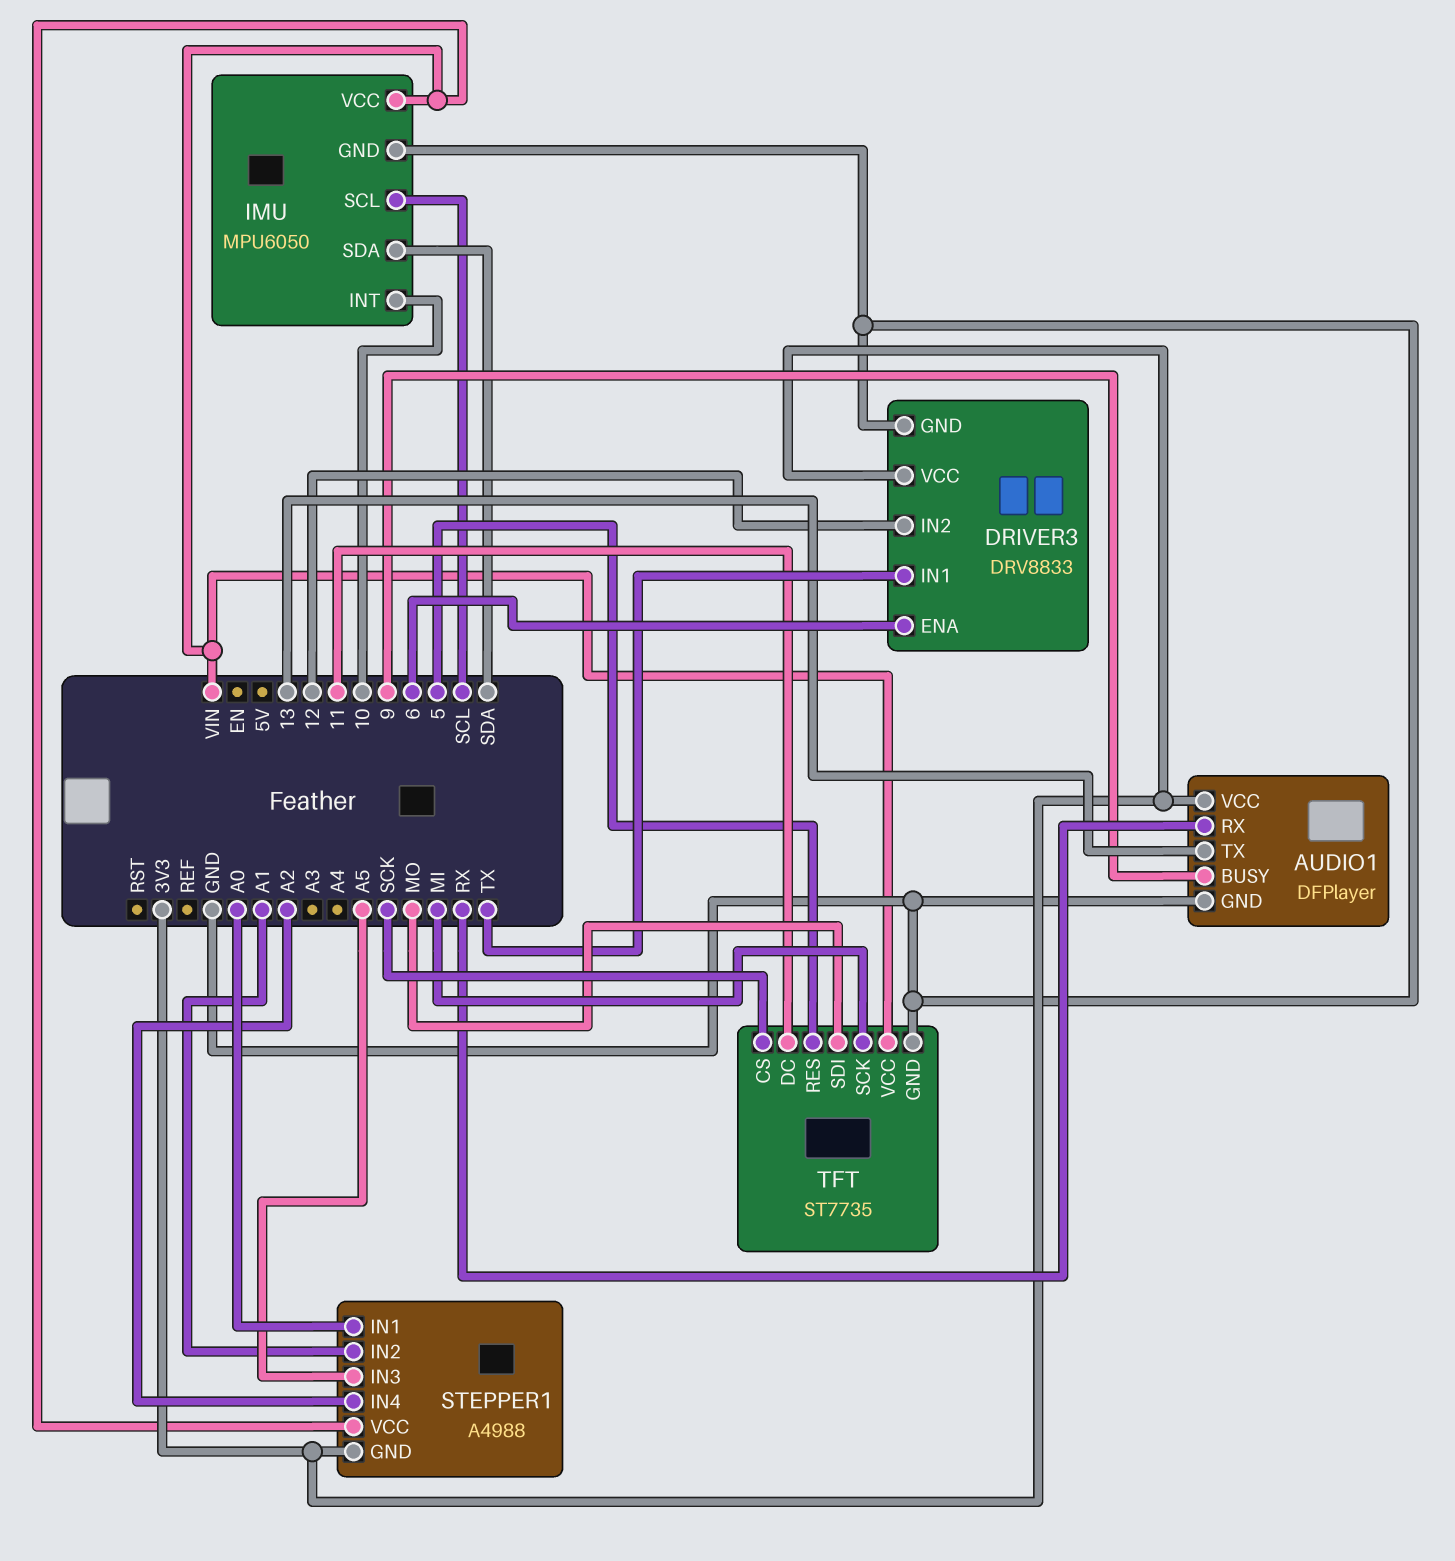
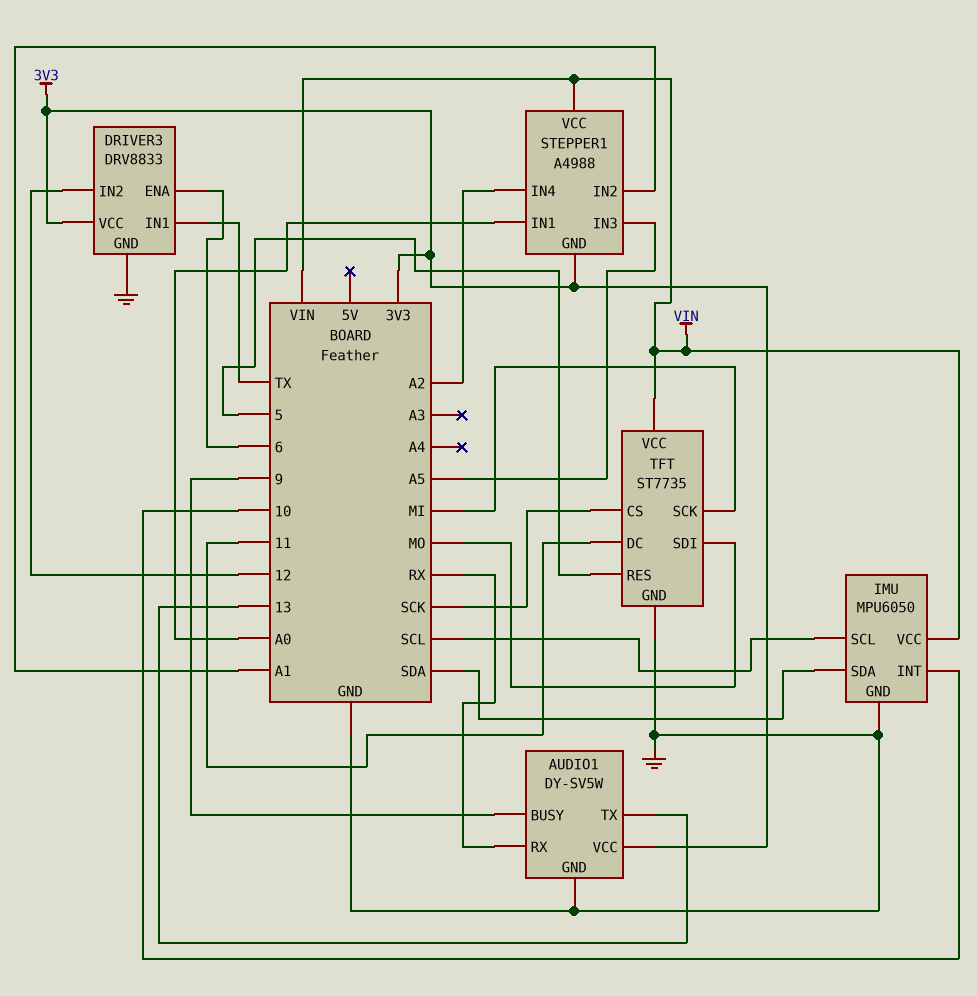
AUDIO1: DFPlayer -> DY-SV5W

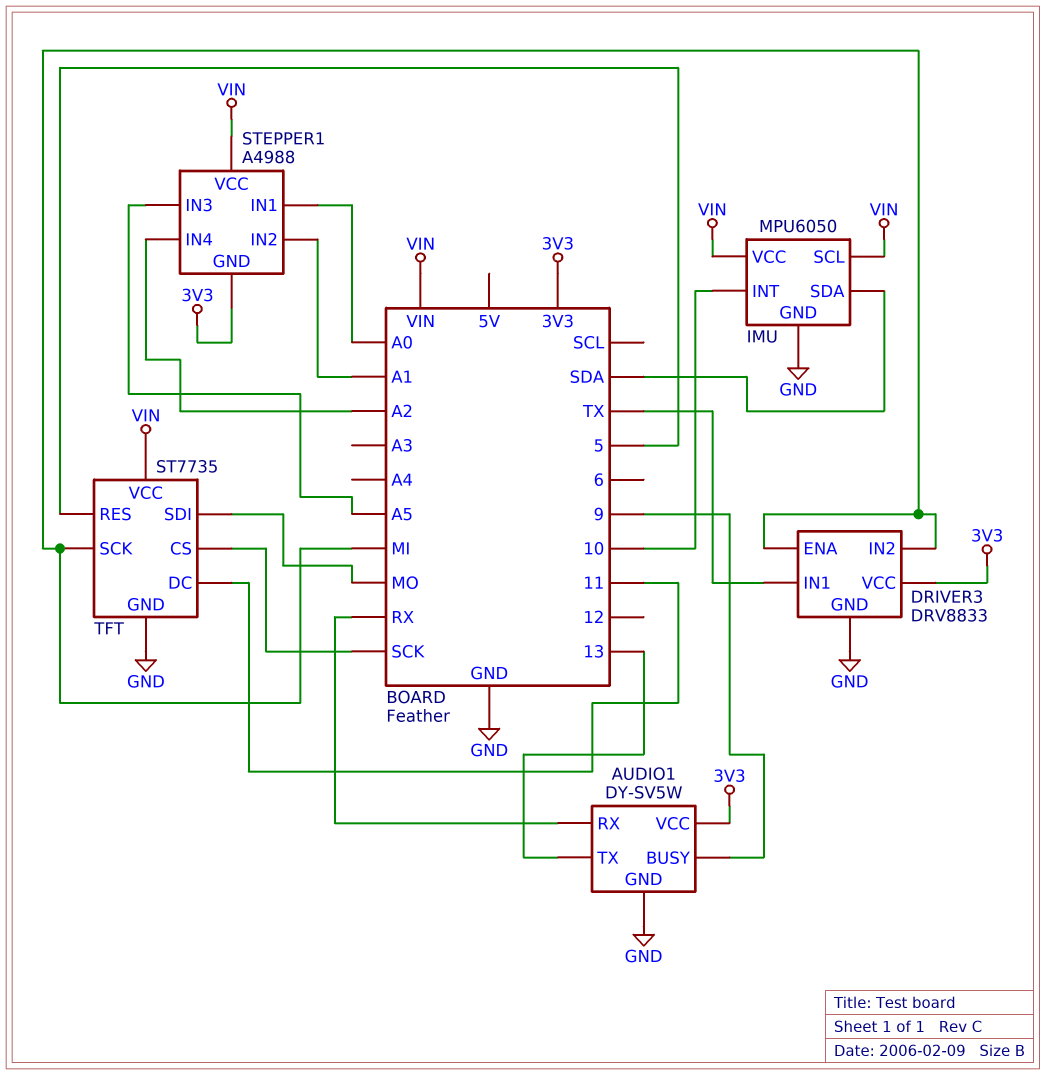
DRIVER3 pin ENA: 6 -> MI
DRIVER3 pin IN2: 12 -> MI
IMU pin SCL: SCL -> VIN

